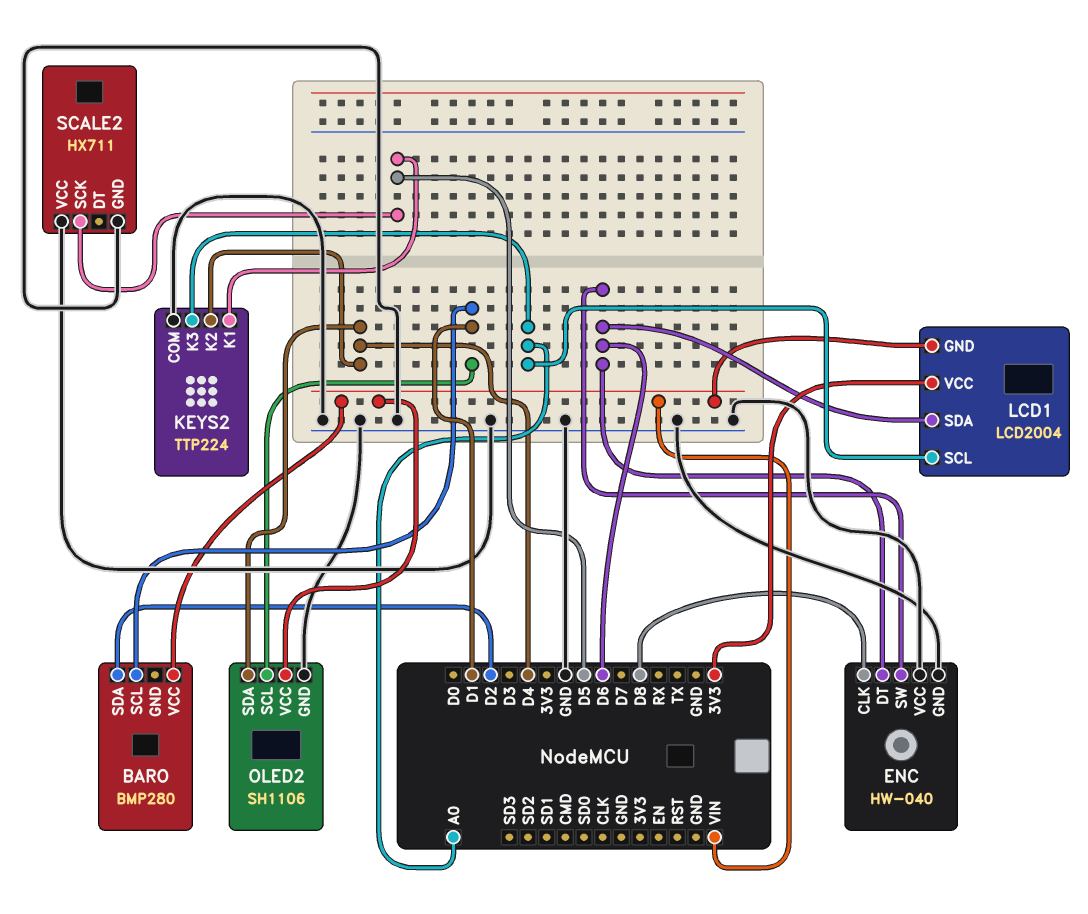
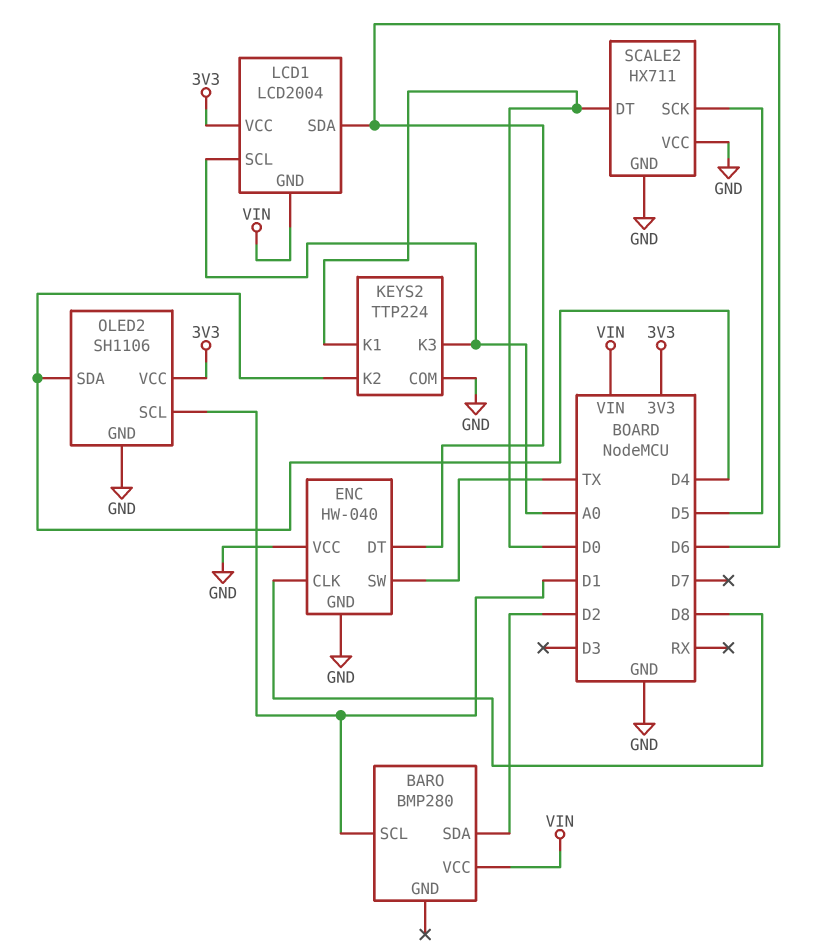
ENC pin SW: D6 -> TX
KEYS2 pin K1: D5 -> D0
OLED2 pin VCC: VIN -> 3V3
SCALE2 pin DT: none -> D0

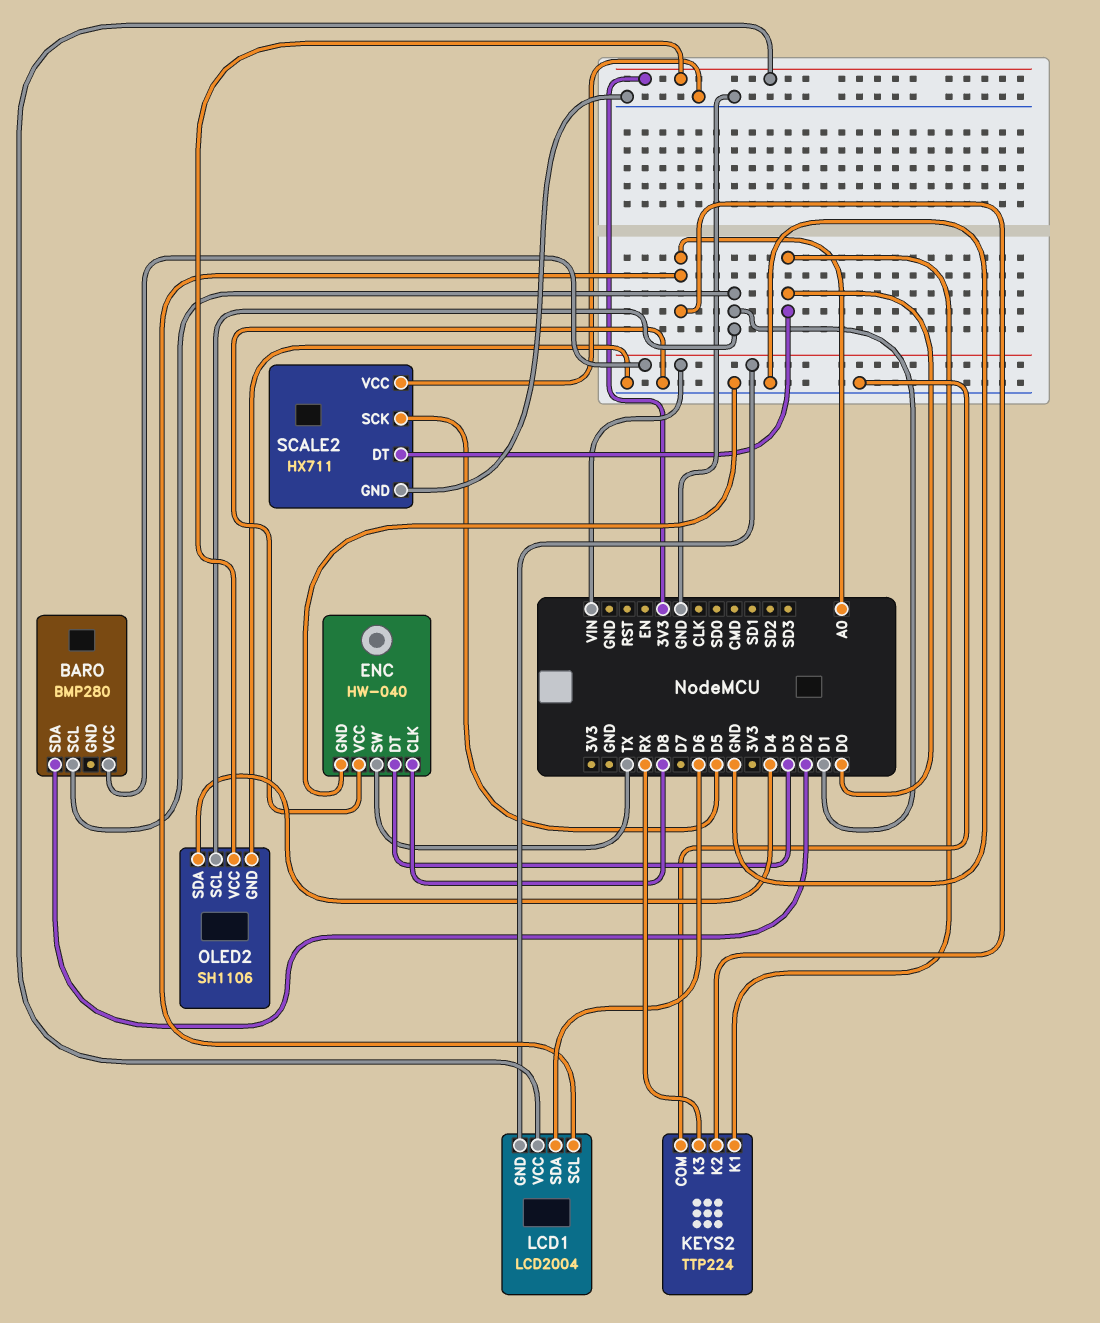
ENC pin DT: D6 -> D3
KEYS2 pin K2: D4 -> A0
KEYS2 pin K3: A0 -> RX

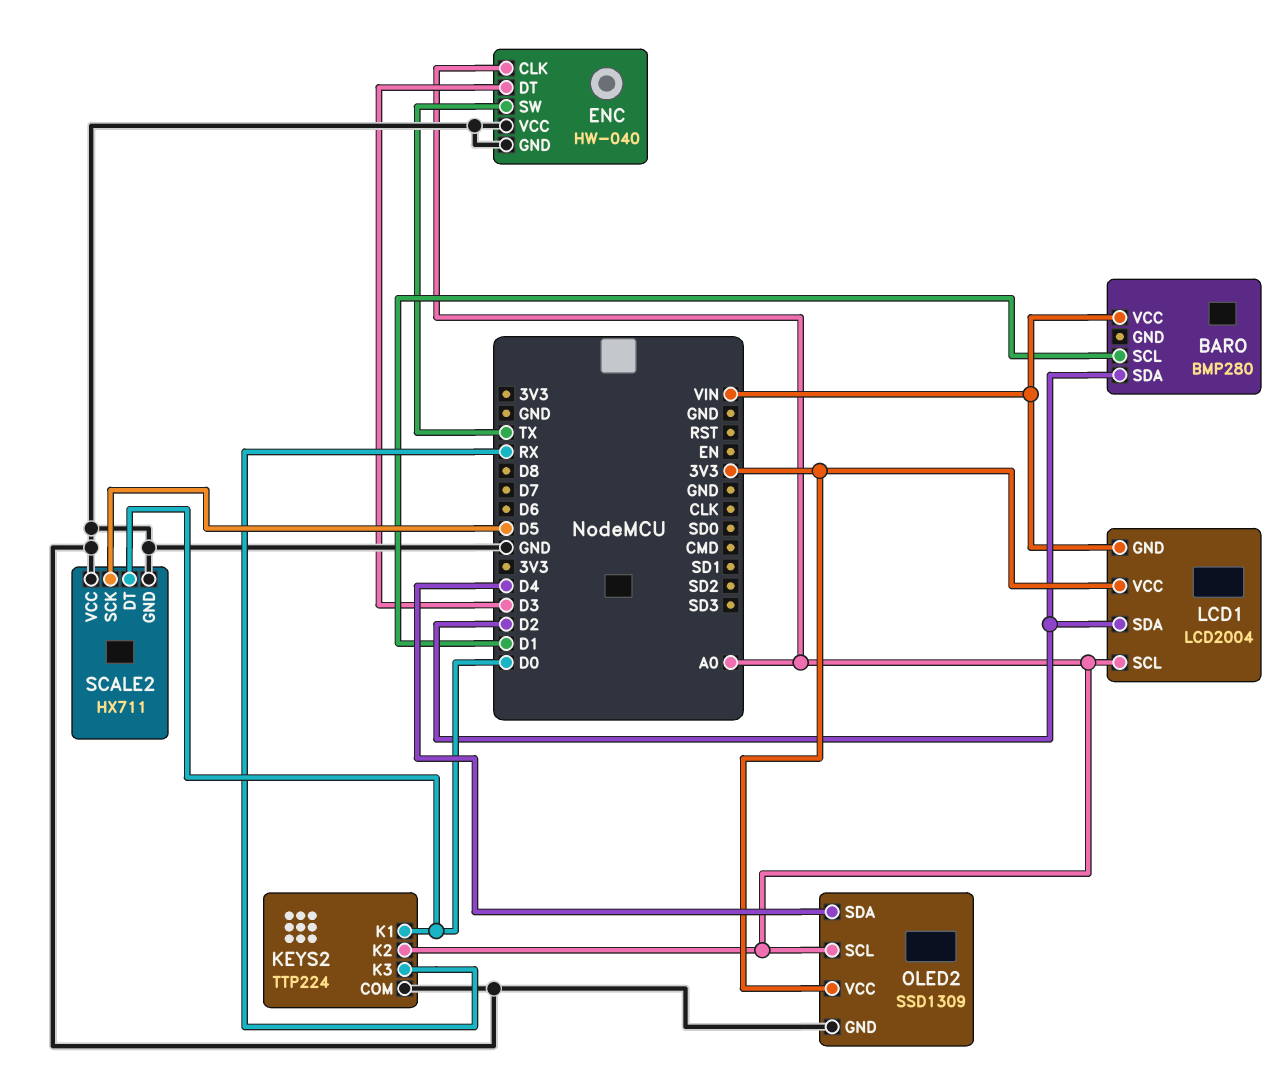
ENC pin CLK: D8 -> A0
LCD1 pin SDA: D6 -> D2
OLED2: SH1106 -> SSD1309
OLED2 pin SCL: D1 -> A0

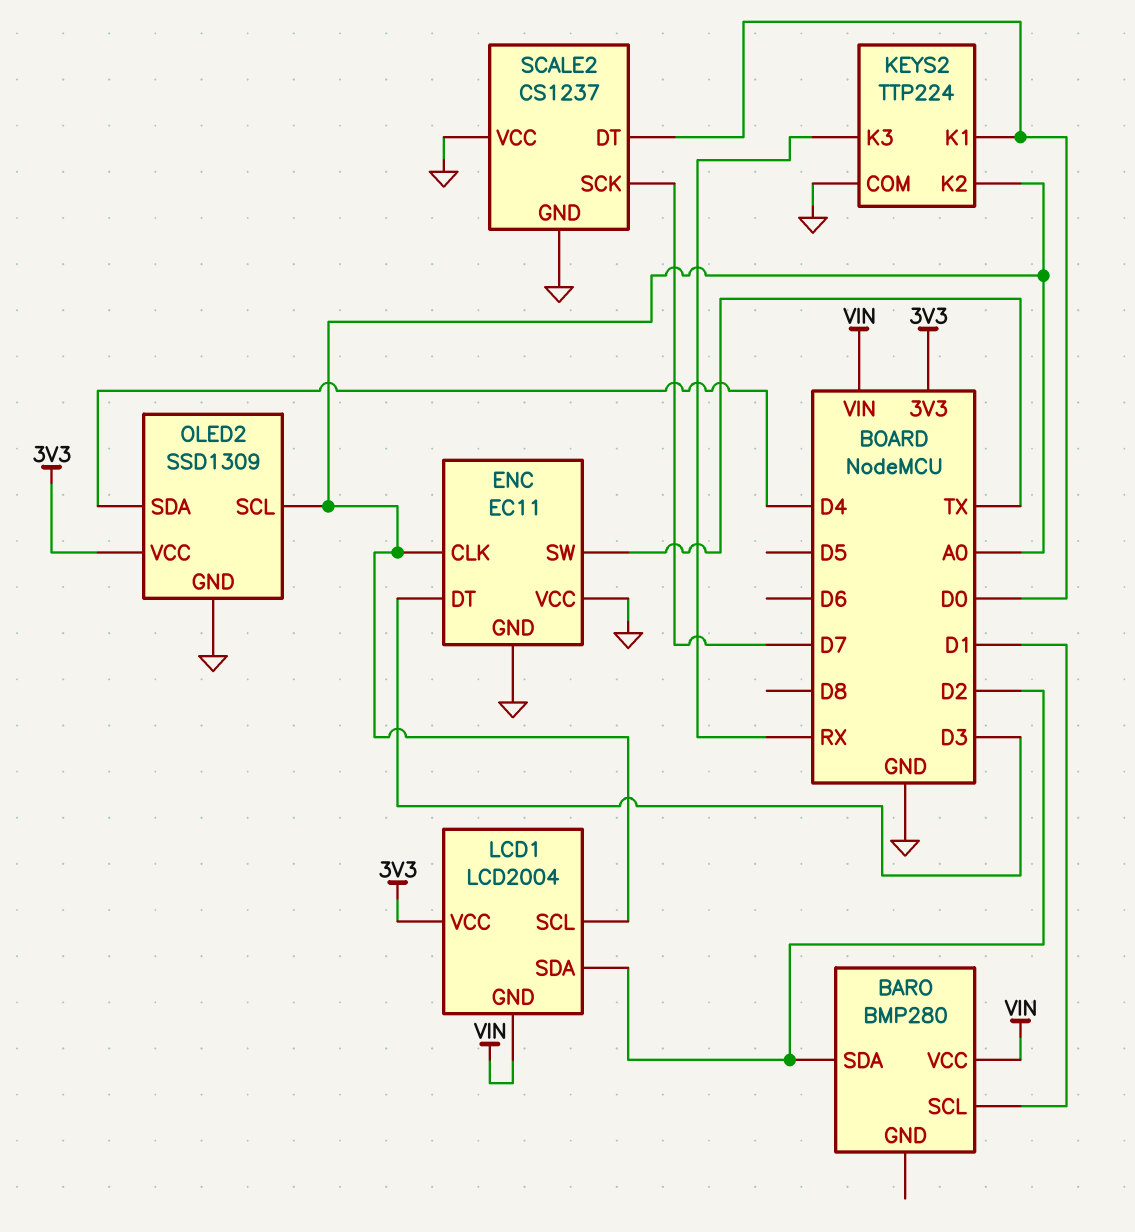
ENC: HW-040 -> EC11
SCALE2: HX711 -> CS1237
SCALE2 pin SCK: D5 -> D7

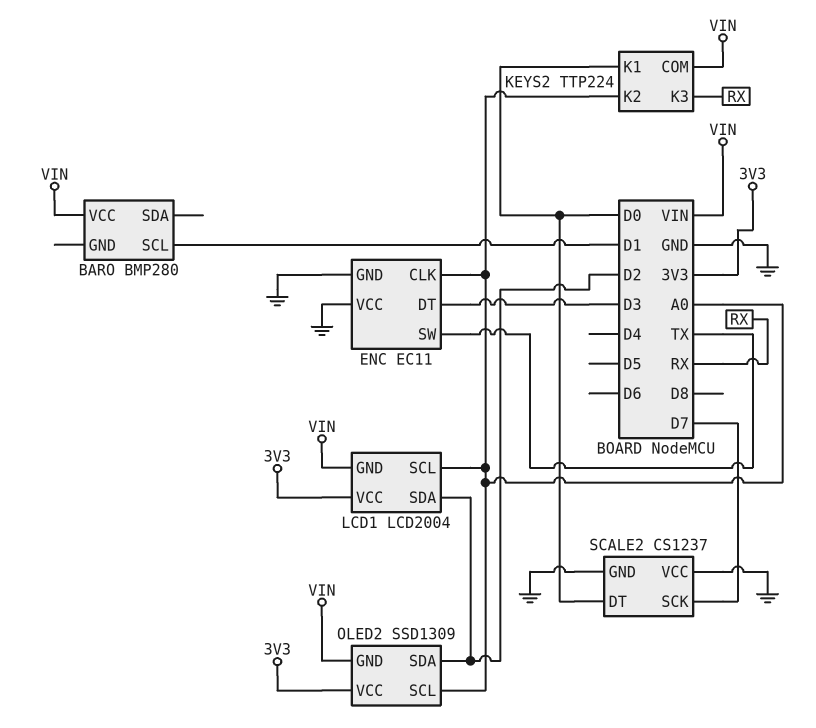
BARO pin SDA: D2 -> none
KEYS2 pin COM: GND -> VIN
OLED2 pin GND: GND -> VIN
OLED2 pin SDA: D4 -> D2

